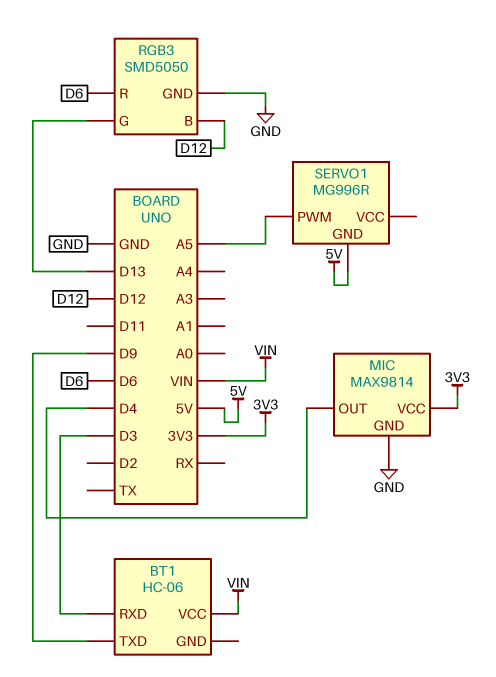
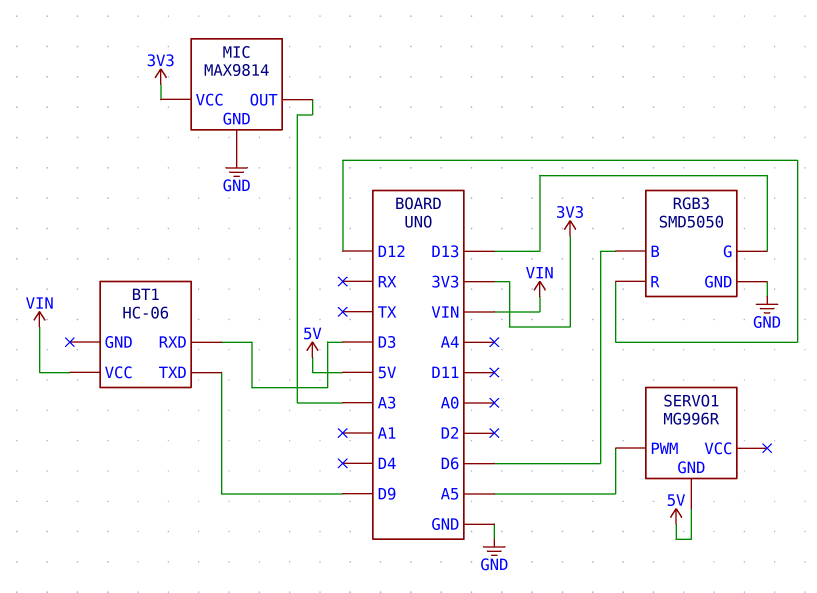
MIC pin OUT: D4 -> A3
RGB3 pin B: D12 -> D6
RGB3 pin R: D6 -> D12

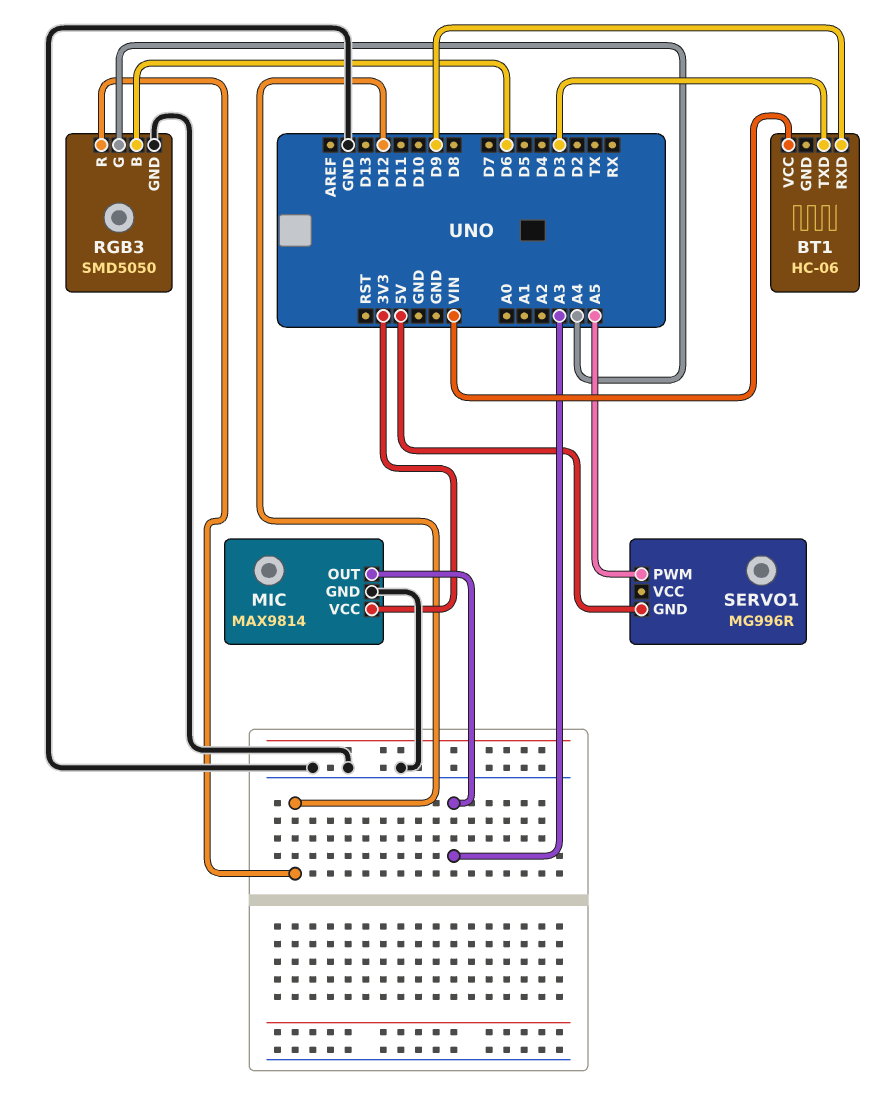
BT1 pin RXD: D3 -> D9
BT1 pin TXD: D9 -> D3
RGB3 pin G: D13 -> A4

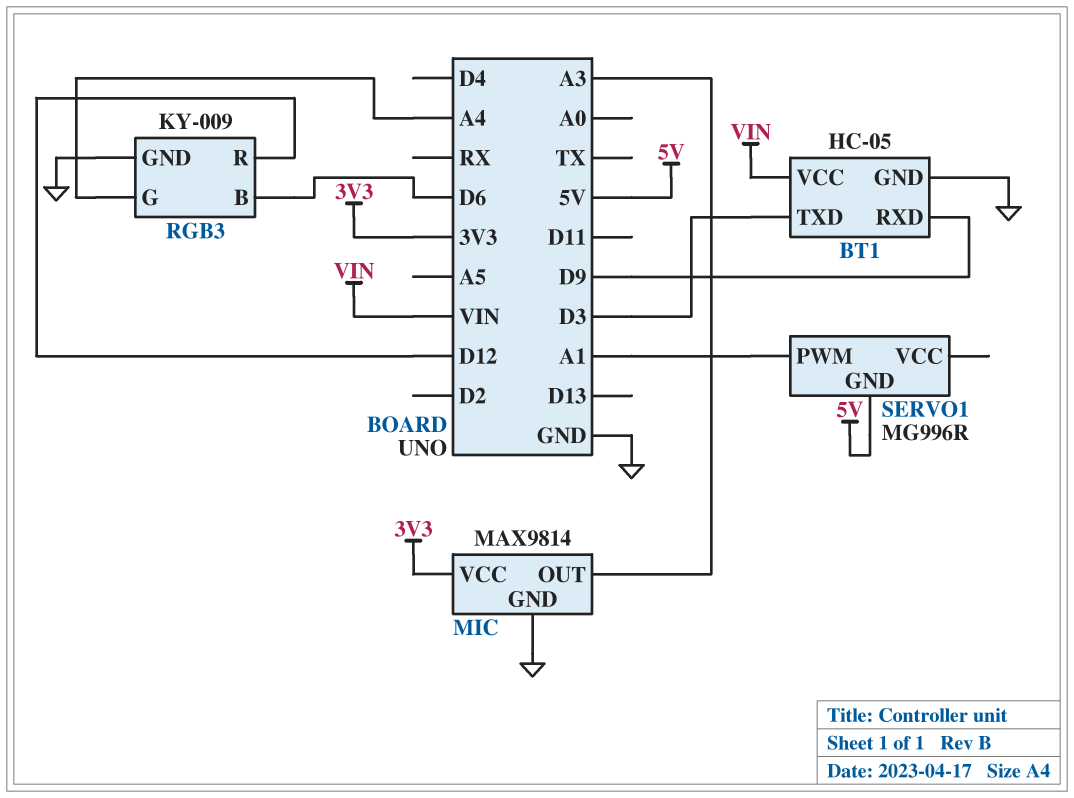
BT1: HC-06 -> HC-05
BT1 pin GND: none -> GND
RGB3: SMD5050 -> KY-009
SERVO1 pin PWM: A5 -> A1

